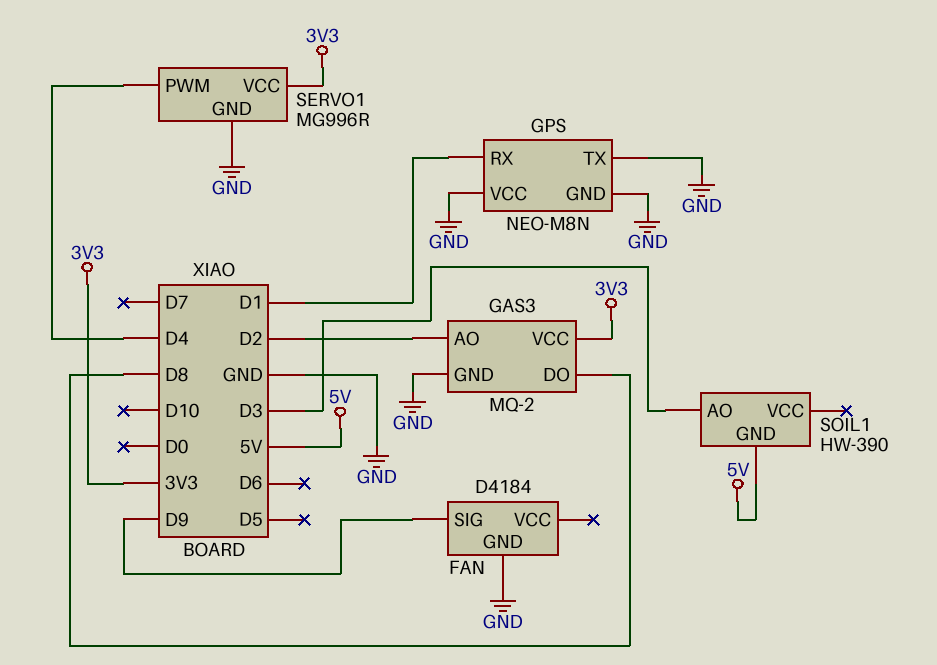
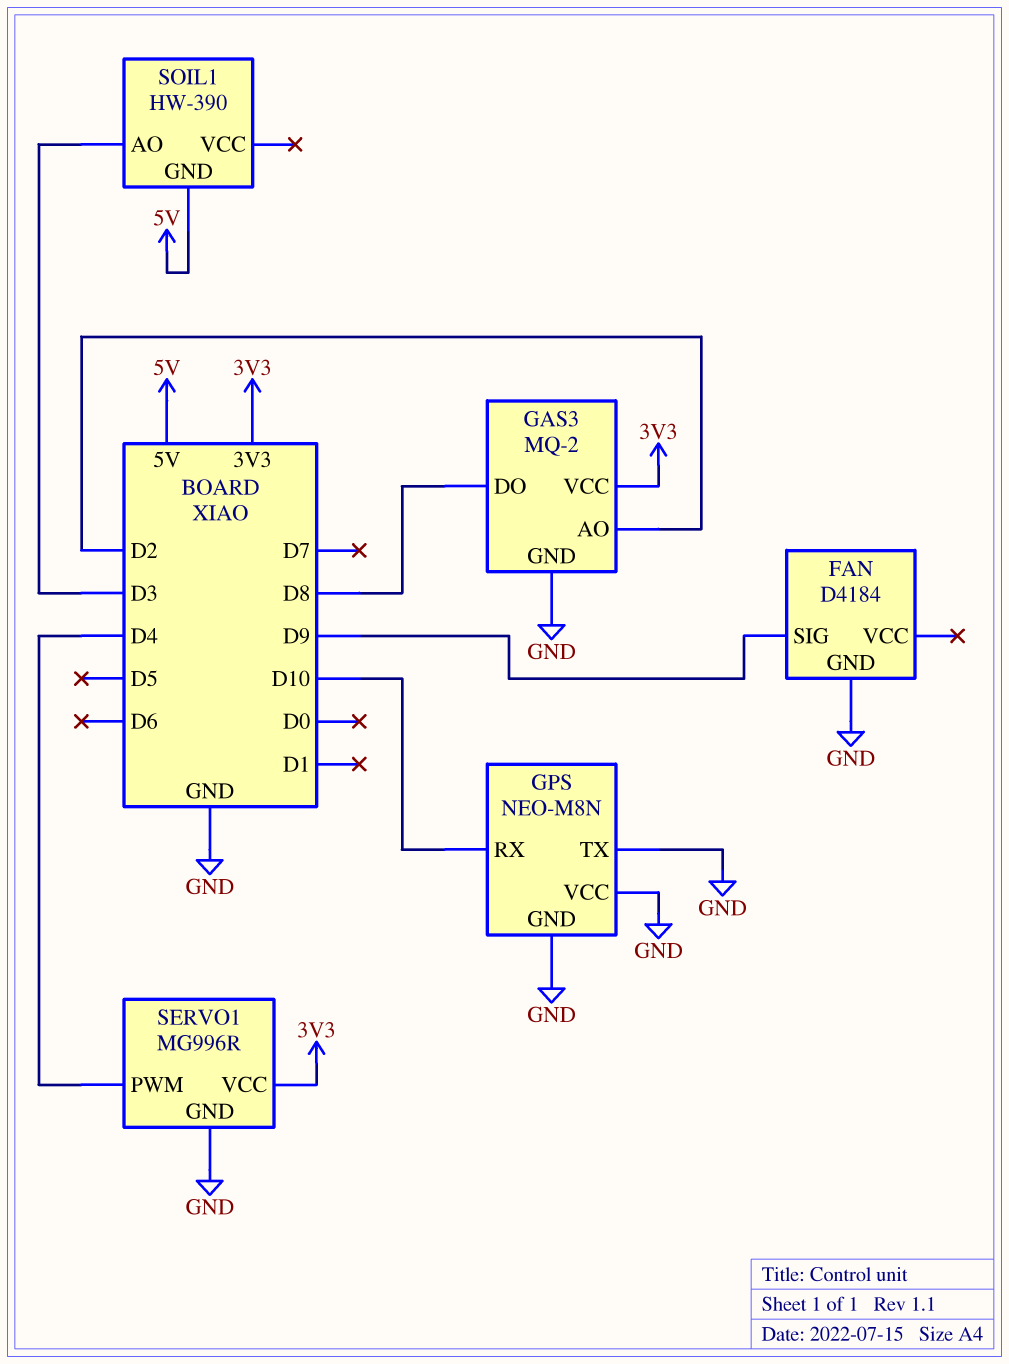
GPS pin RX: D1 -> D10

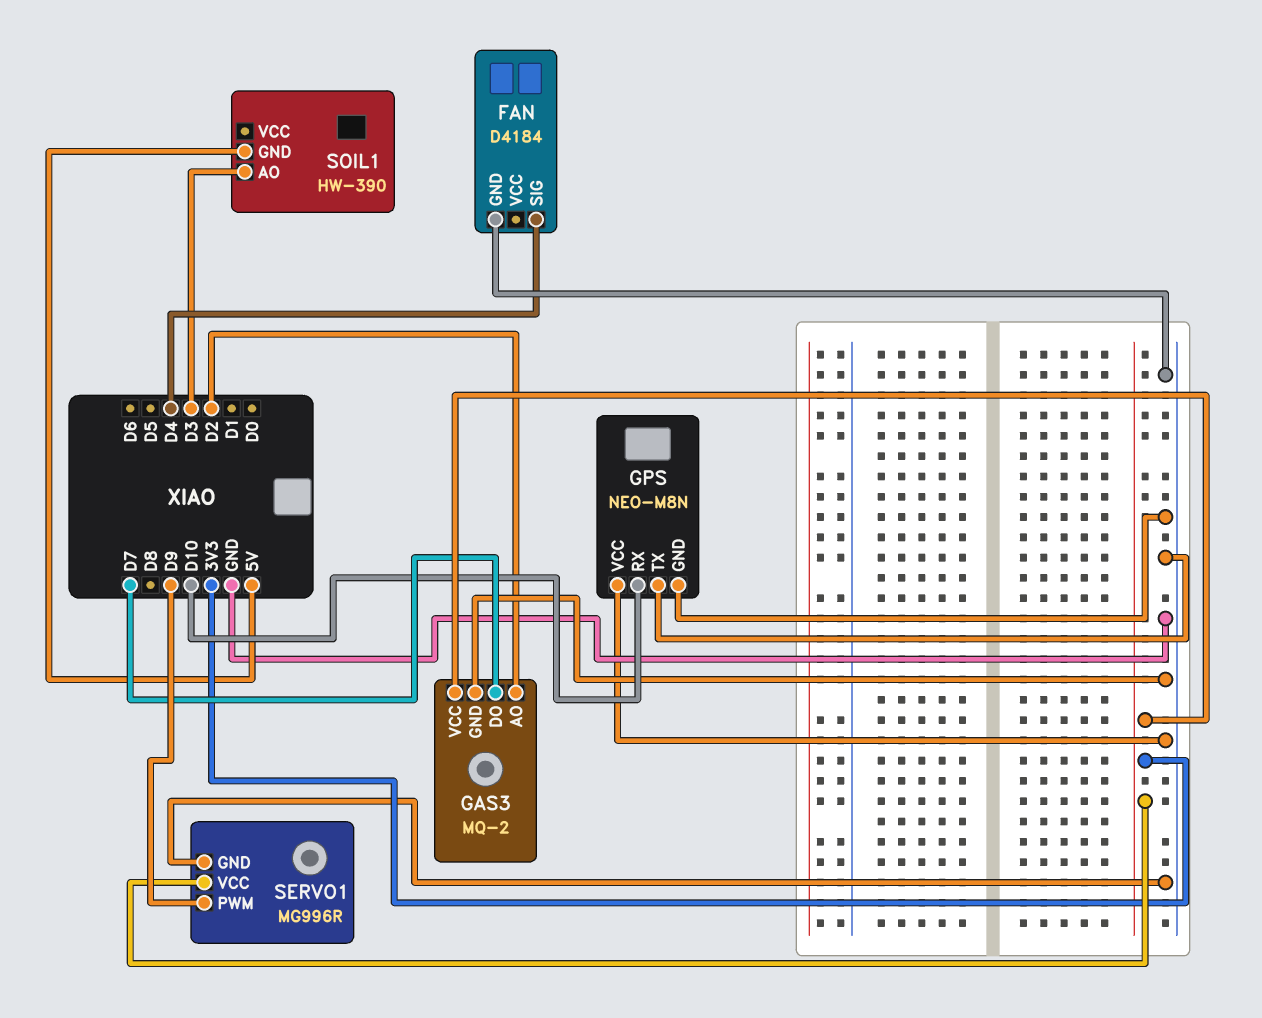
FAN pin SIG: D9 -> D4
GAS3 pin DO: D8 -> D7
SERVO1 pin PWM: D4 -> D9

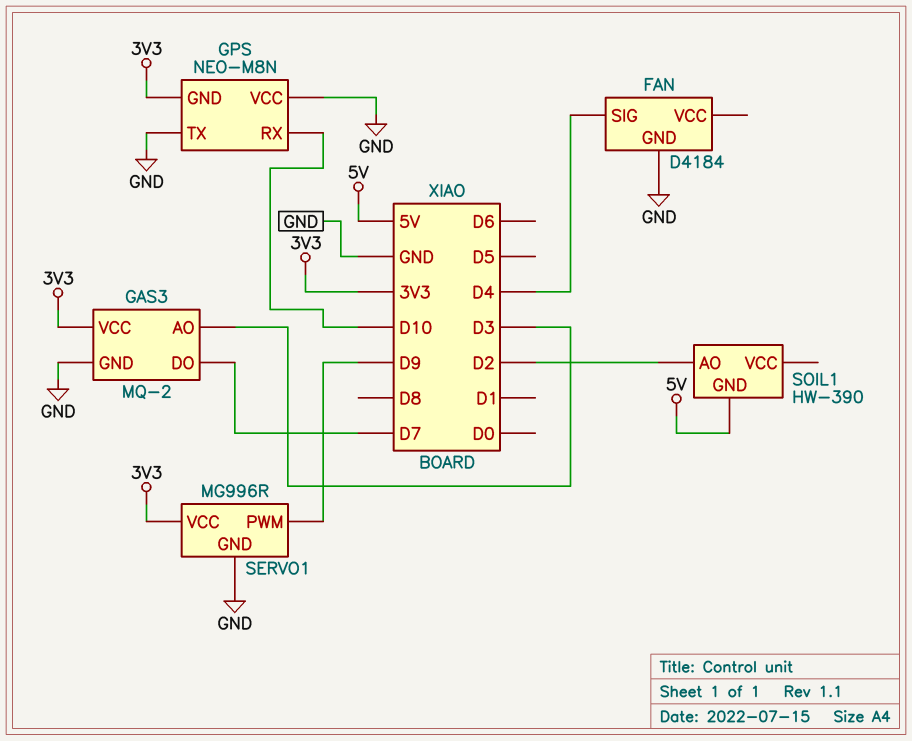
GAS3 pin AO: D2 -> D3
GPS pin GND: GND -> 3V3
SOIL1 pin AO: D3 -> D2

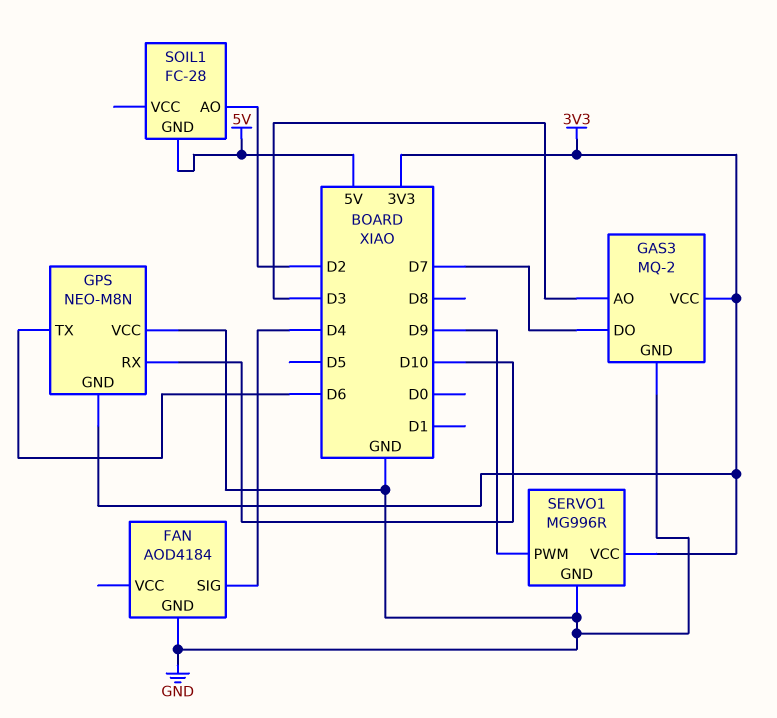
FAN: D4184 -> AOD4184
GPS pin TX: GND -> D6
SOIL1: HW-390 -> FC-28

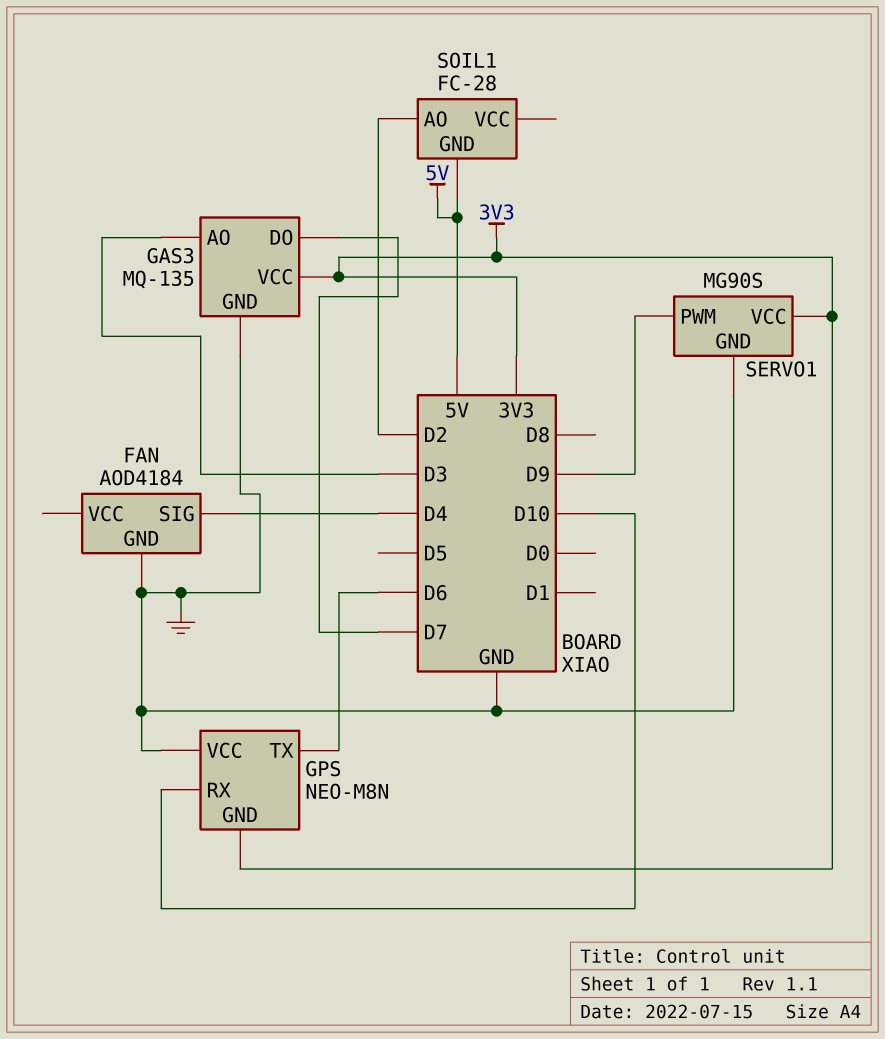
GAS3: MQ-2 -> MQ-135
SERVO1: MG996R -> MG90S

